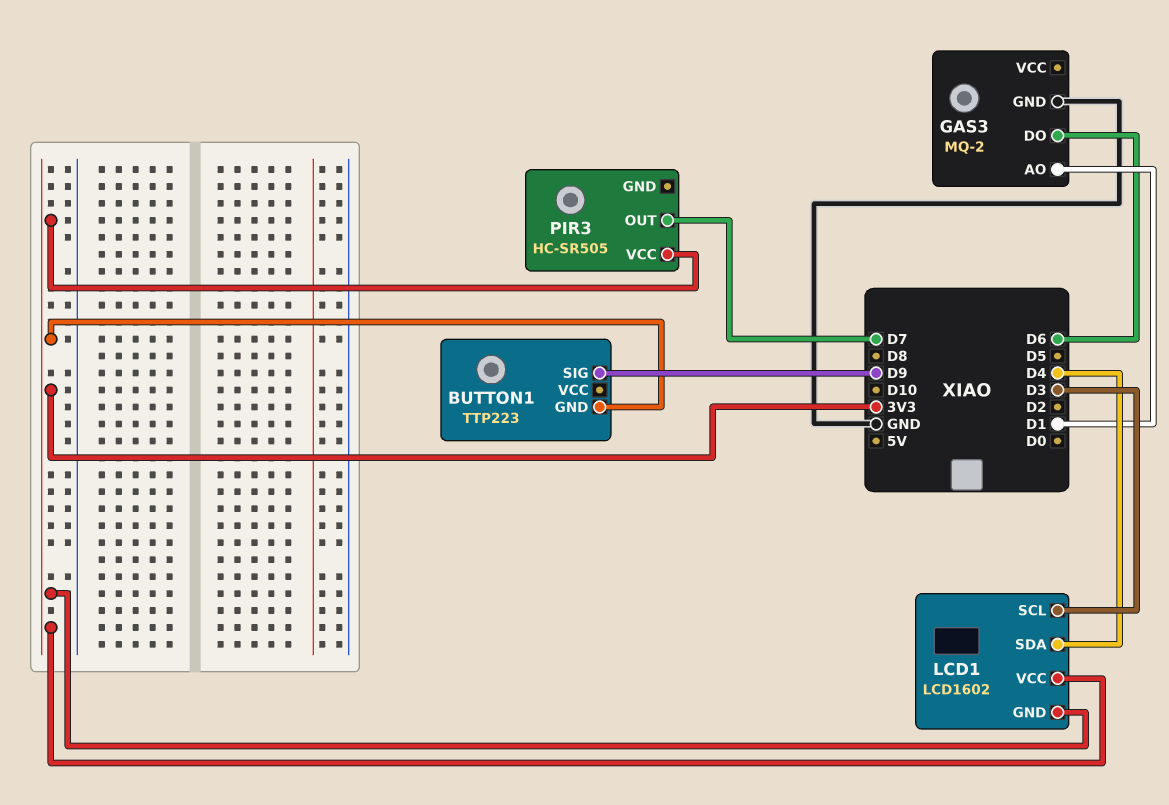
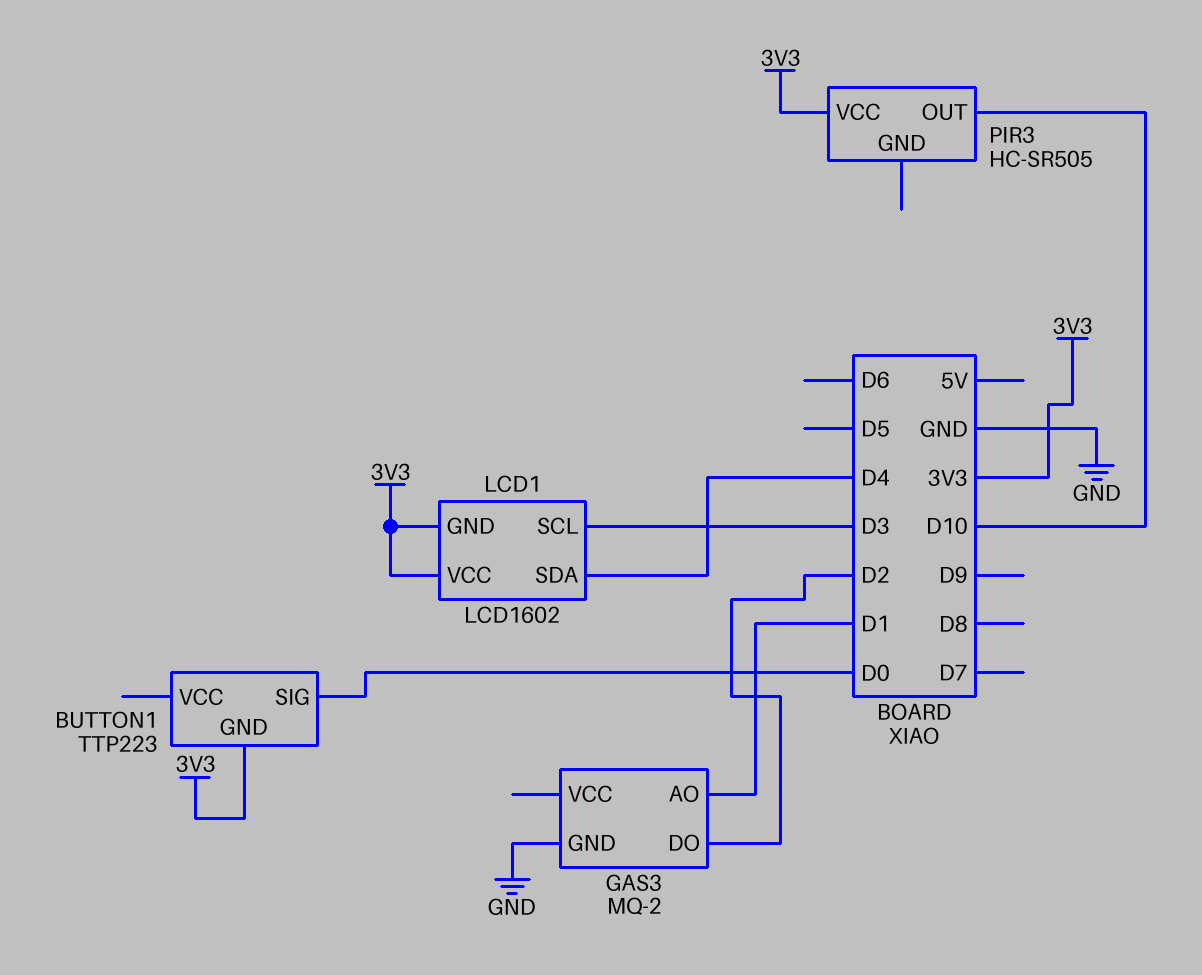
BUTTON1 pin SIG: D9 -> D0
GAS3 pin DO: D6 -> D2
PIR3 pin OUT: D7 -> D10

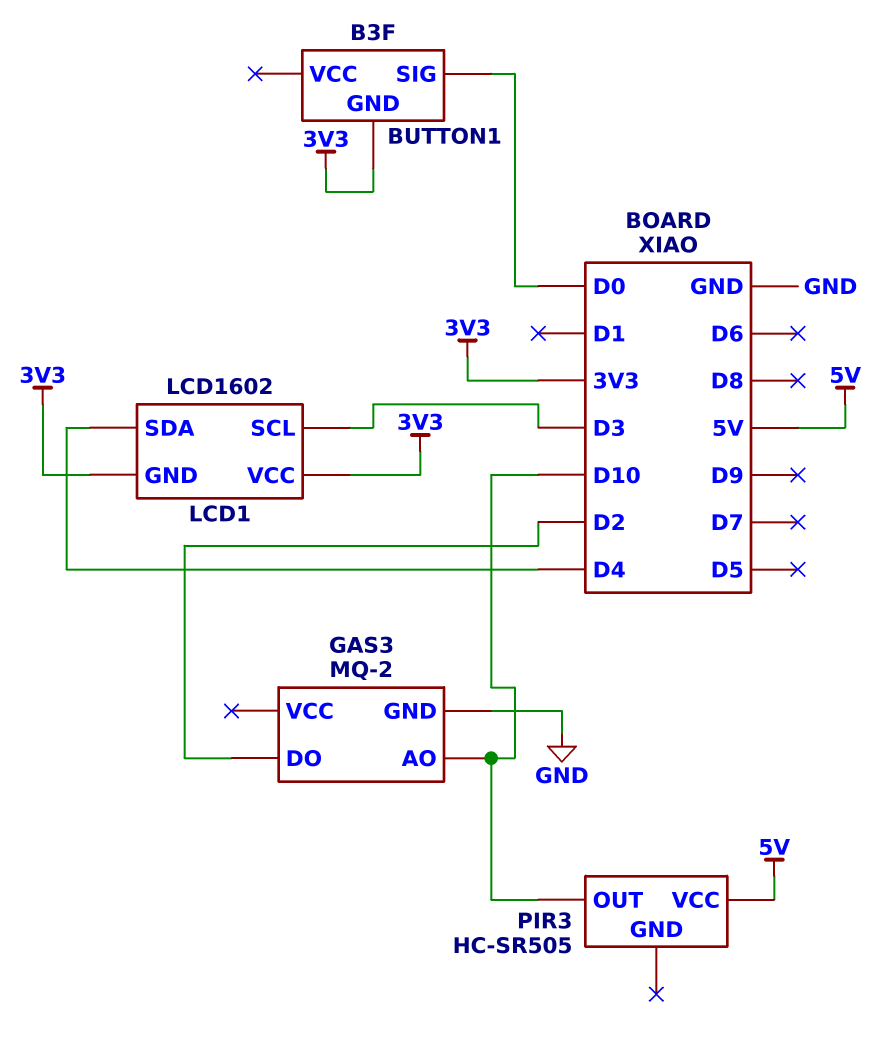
BUTTON1: TTP223 -> B3F
GAS3 pin AO: D1 -> D10
PIR3 pin VCC: 3V3 -> 5V

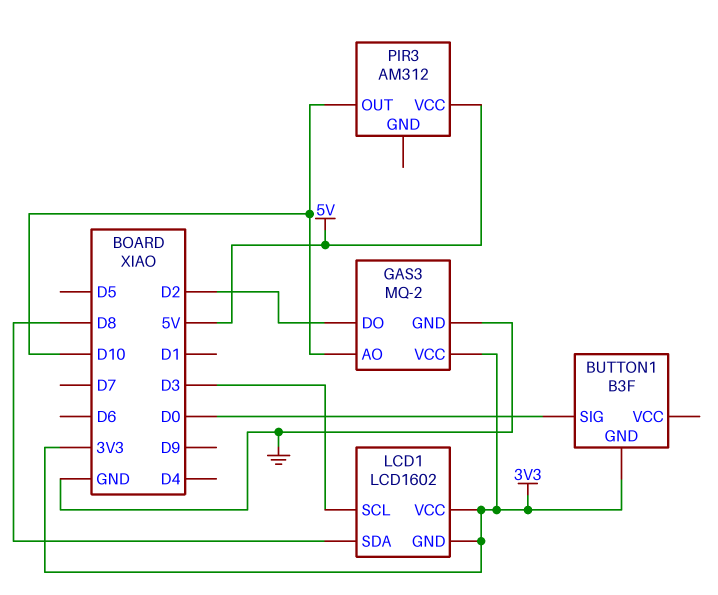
GAS3 pin VCC: none -> 3V3
LCD1 pin SDA: D4 -> D8
PIR3: HC-SR505 -> AM312

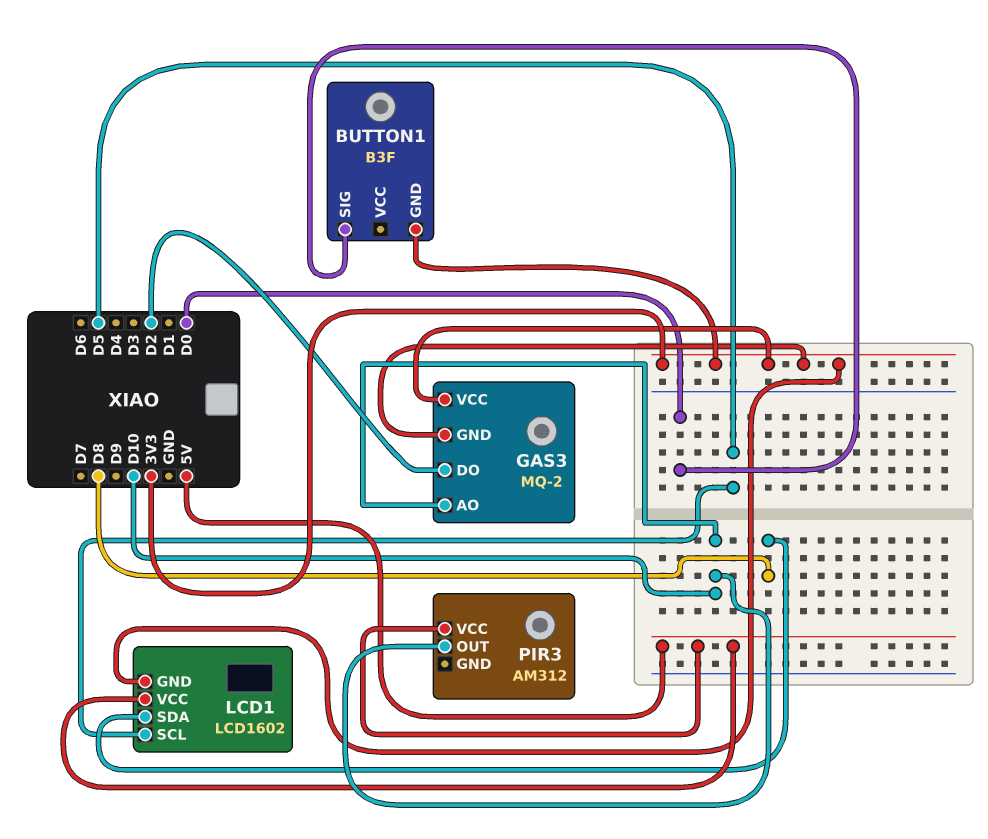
GAS3 pin GND: GND -> 3V3
LCD1 pin SCL: D3 -> D5
LCD1 pin VCC: 3V3 -> 5V

